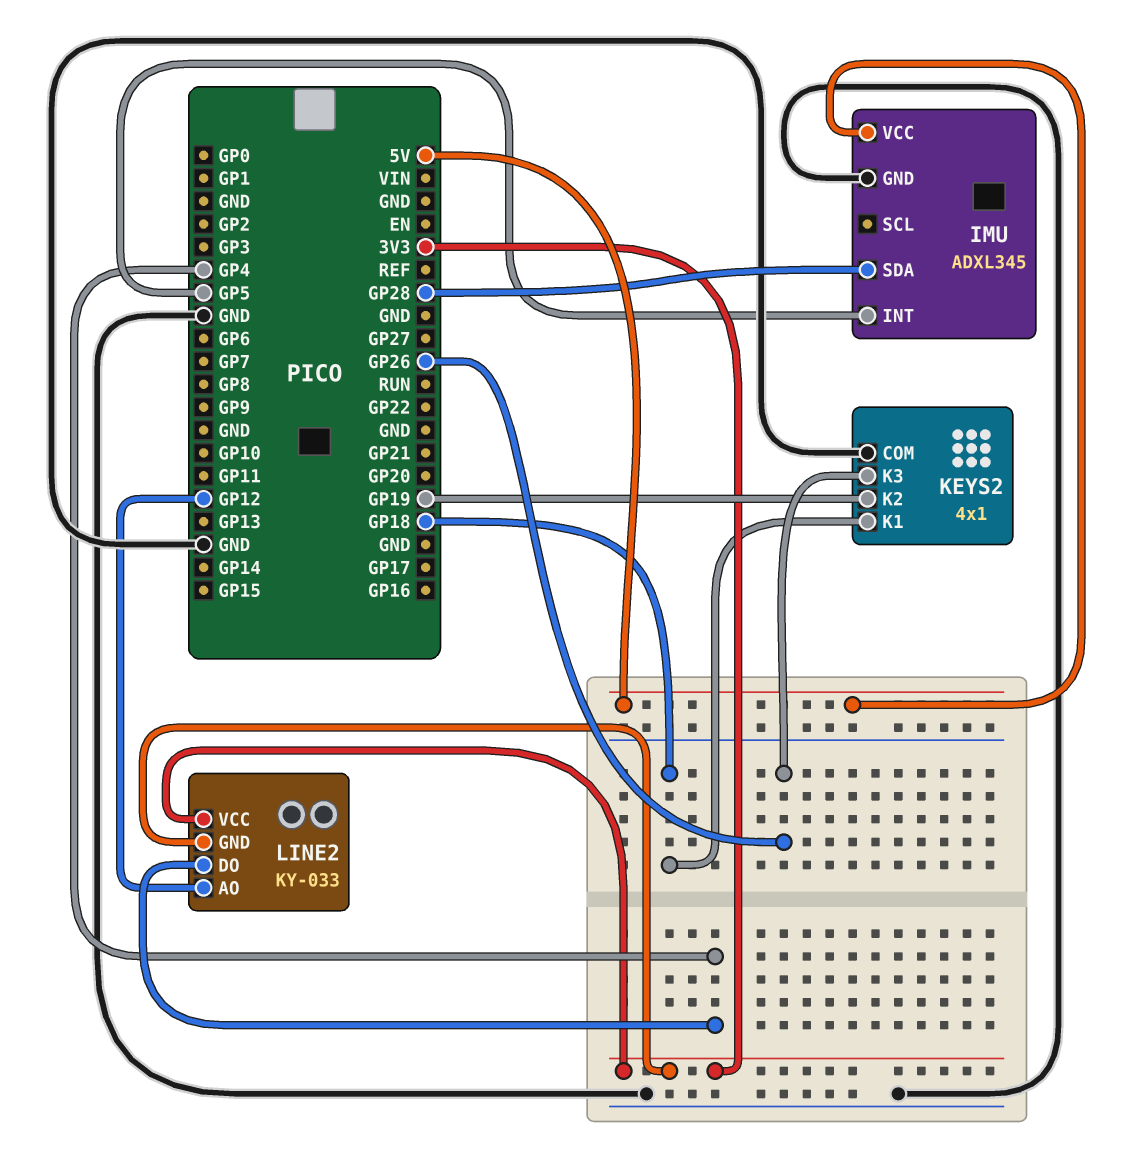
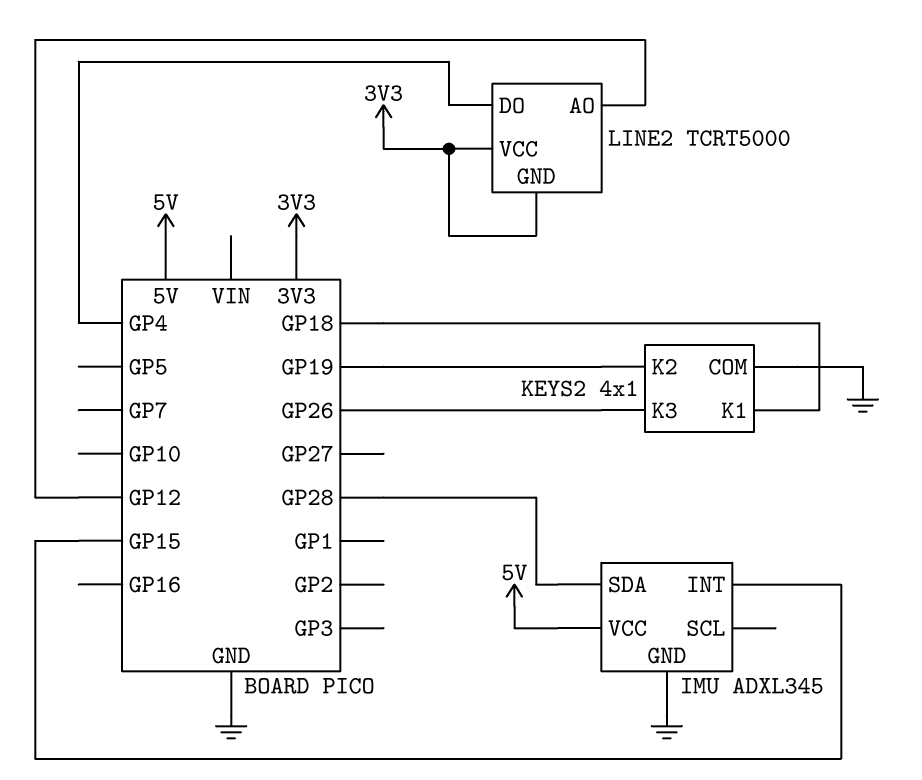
IMU pin INT: GP5 -> GP15
LINE2: KY-033 -> TCRT5000

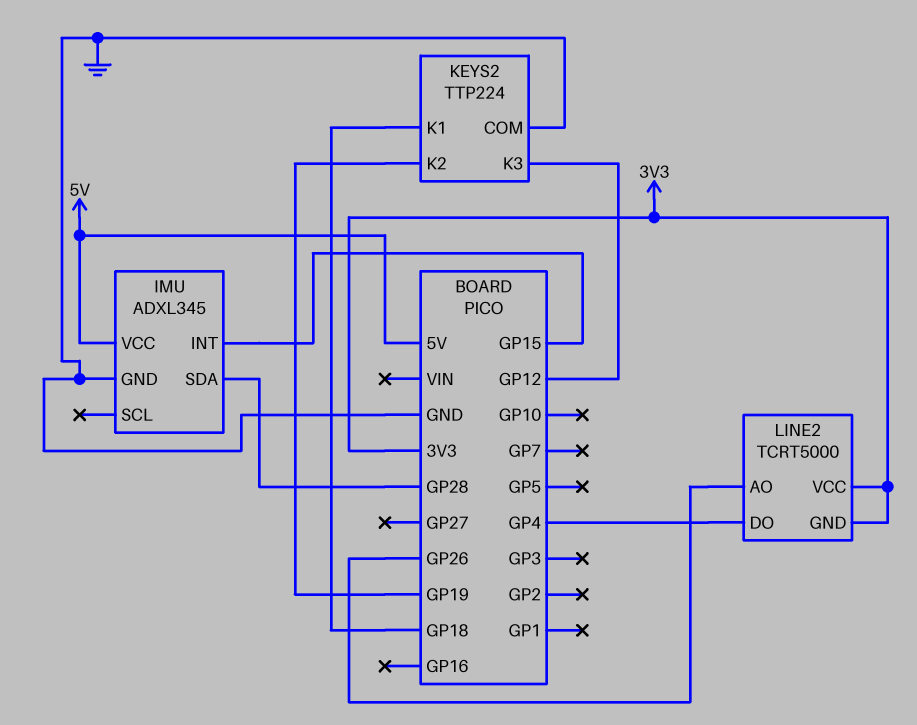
KEYS2: 4x1 -> TTP224
KEYS2 pin K3: GP26 -> GP12
LINE2 pin AO: GP12 -> GP26

